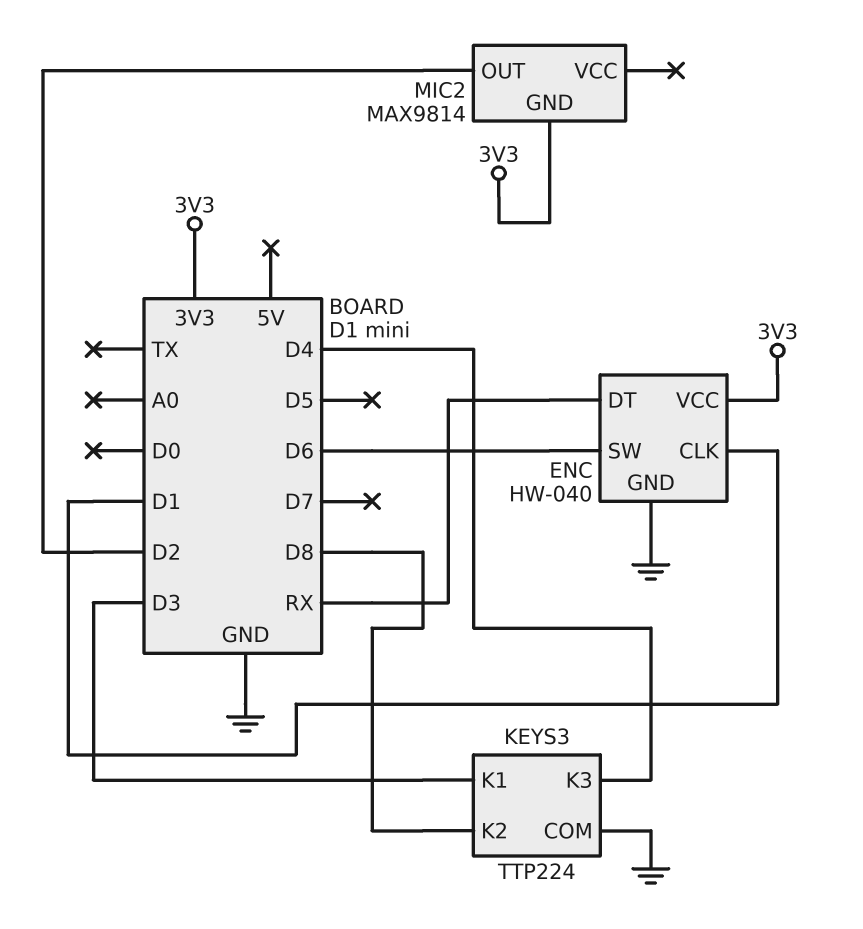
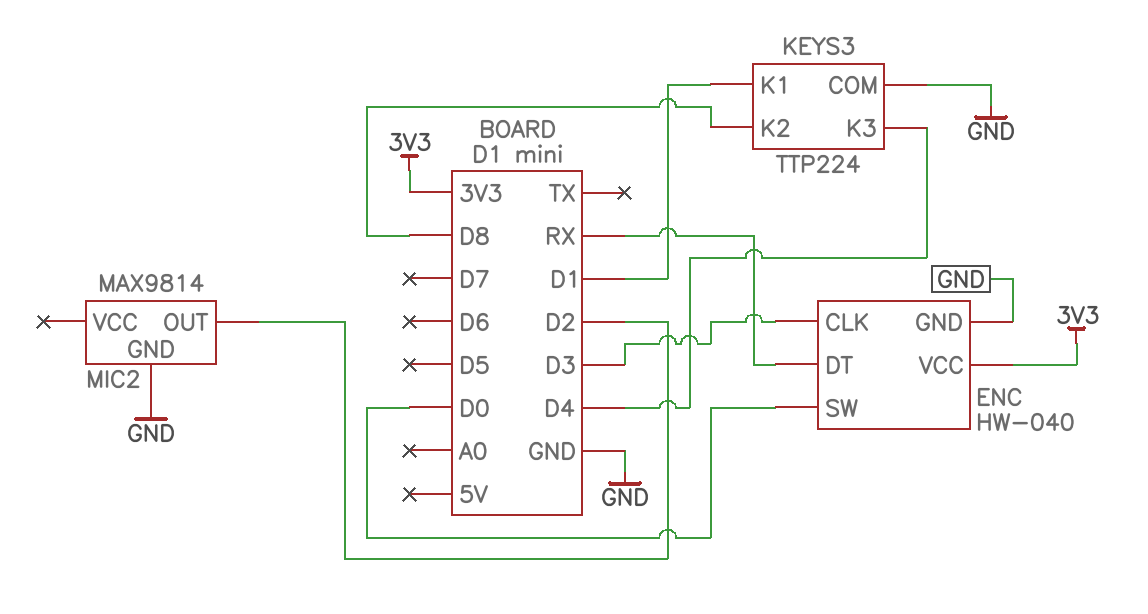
ENC pin CLK: D1 -> D3
ENC pin SW: D6 -> D0
KEYS3 pin K1: D3 -> D1
MIC2 pin GND: 3V3 -> GND

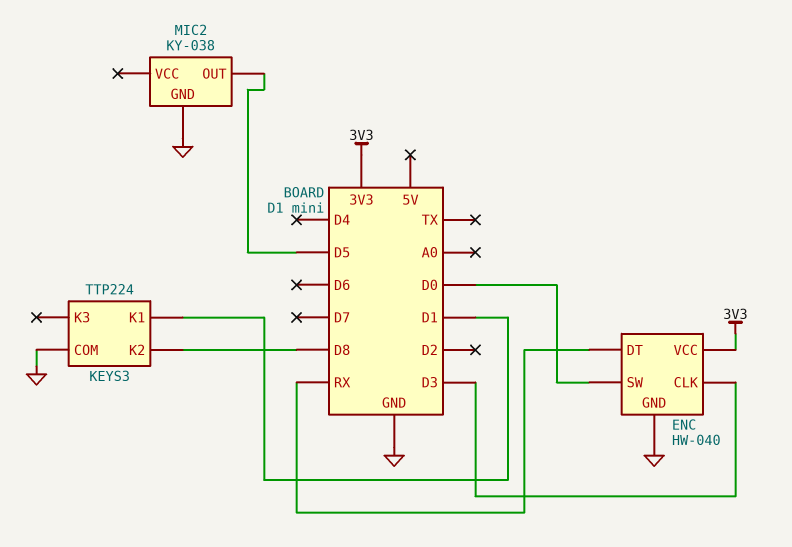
KEYS3 pin K3: D4 -> none
MIC2: MAX9814 -> KY-038
MIC2 pin OUT: D2 -> D5

